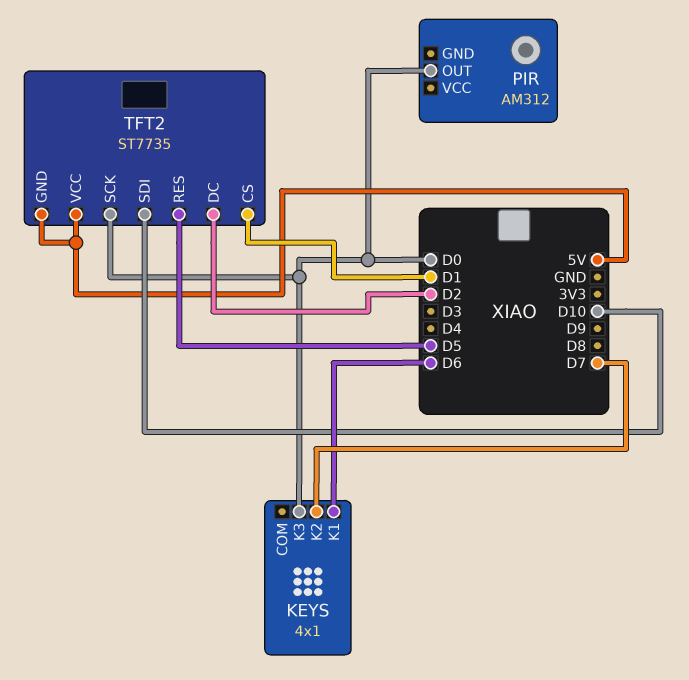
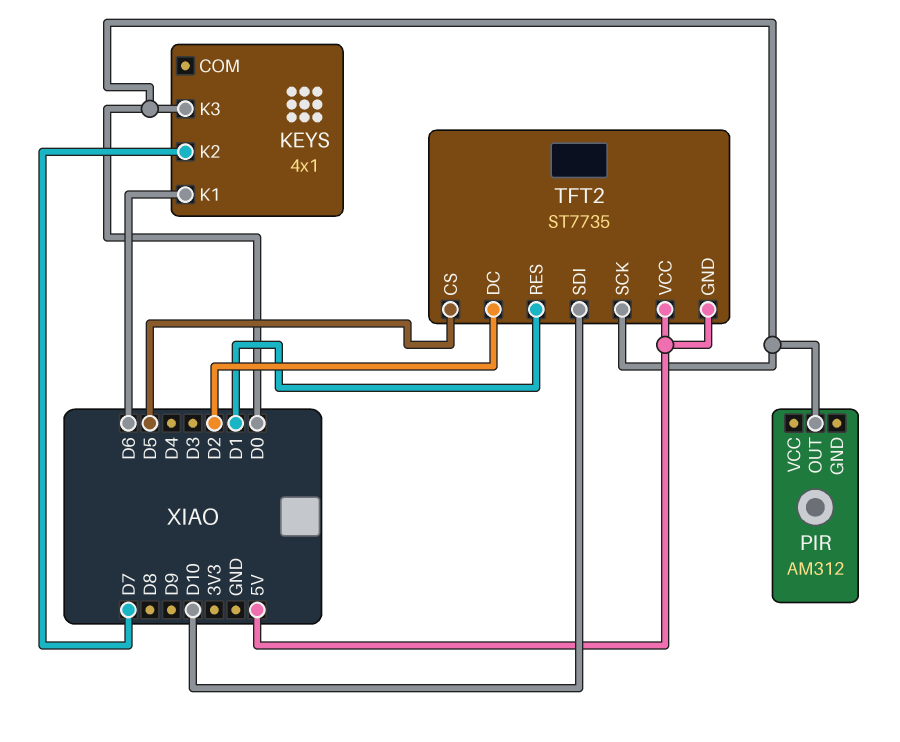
TFT2 pin CS: D1 -> D5
TFT2 pin RES: D5 -> D1

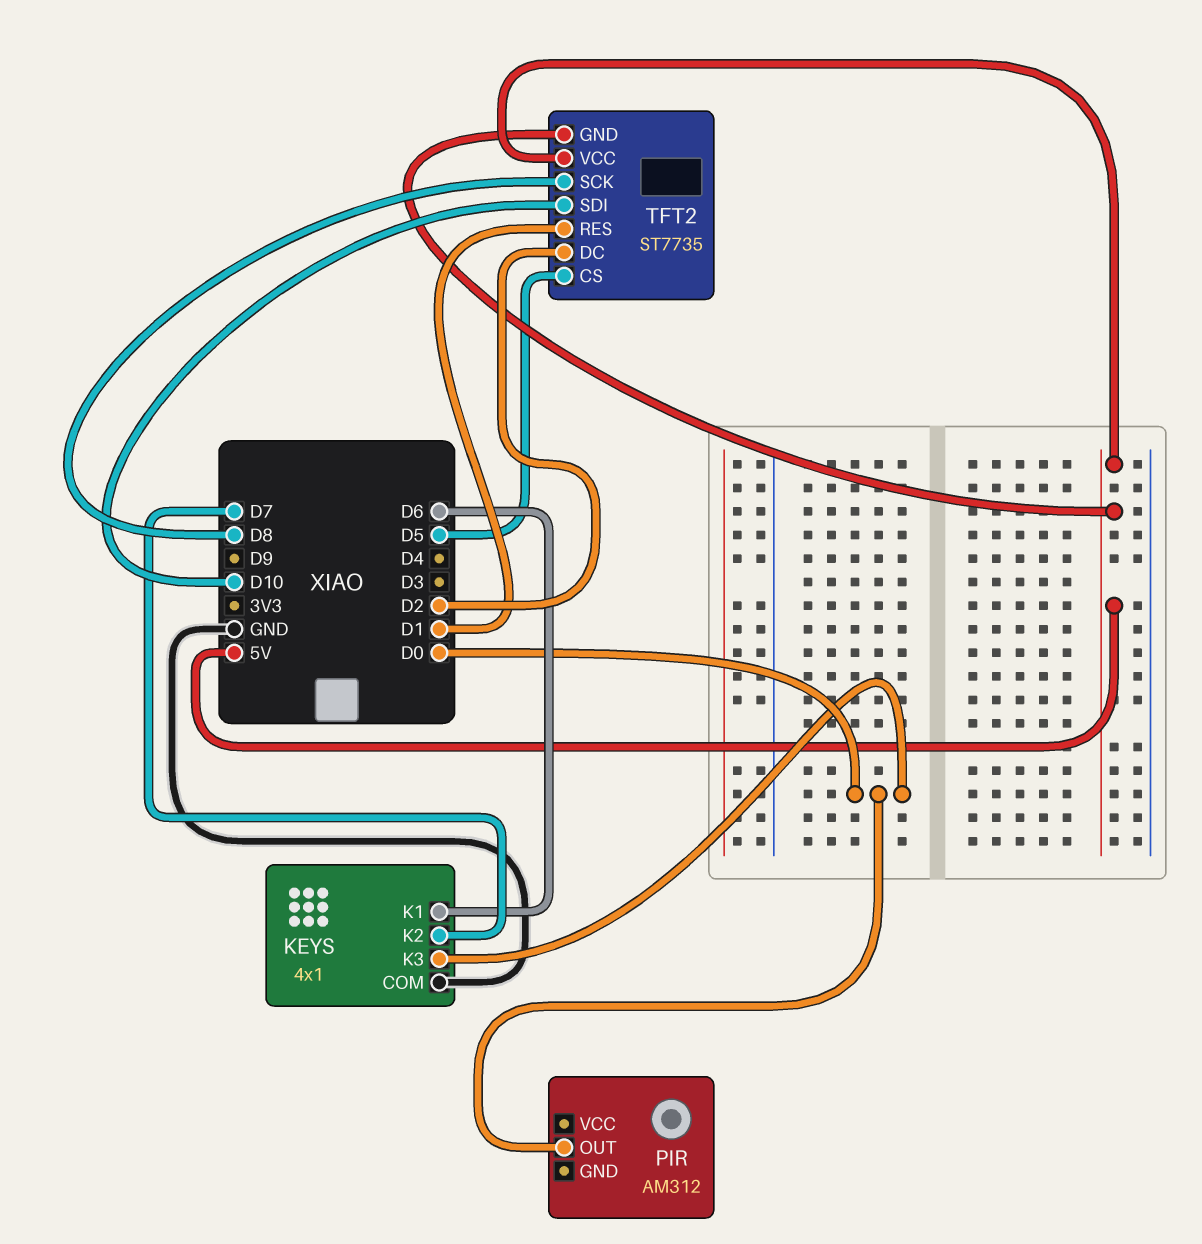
KEYS pin COM: none -> GND
TFT2 pin SCK: D0 -> D8

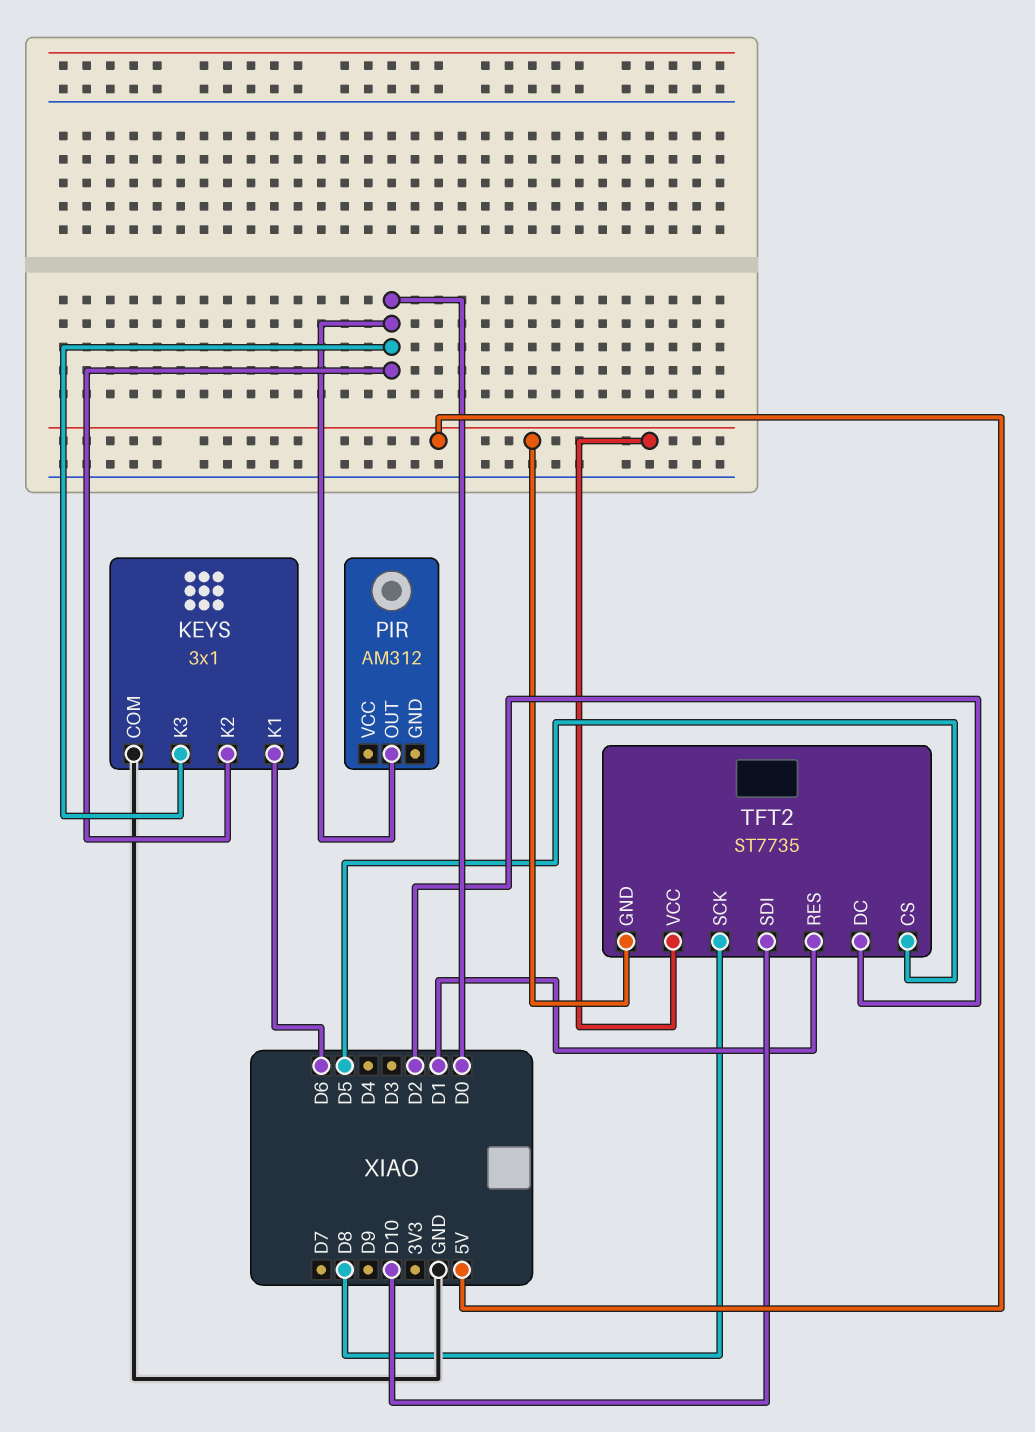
KEYS: 4x1 -> 3x1
KEYS pin K2: D7 -> D0

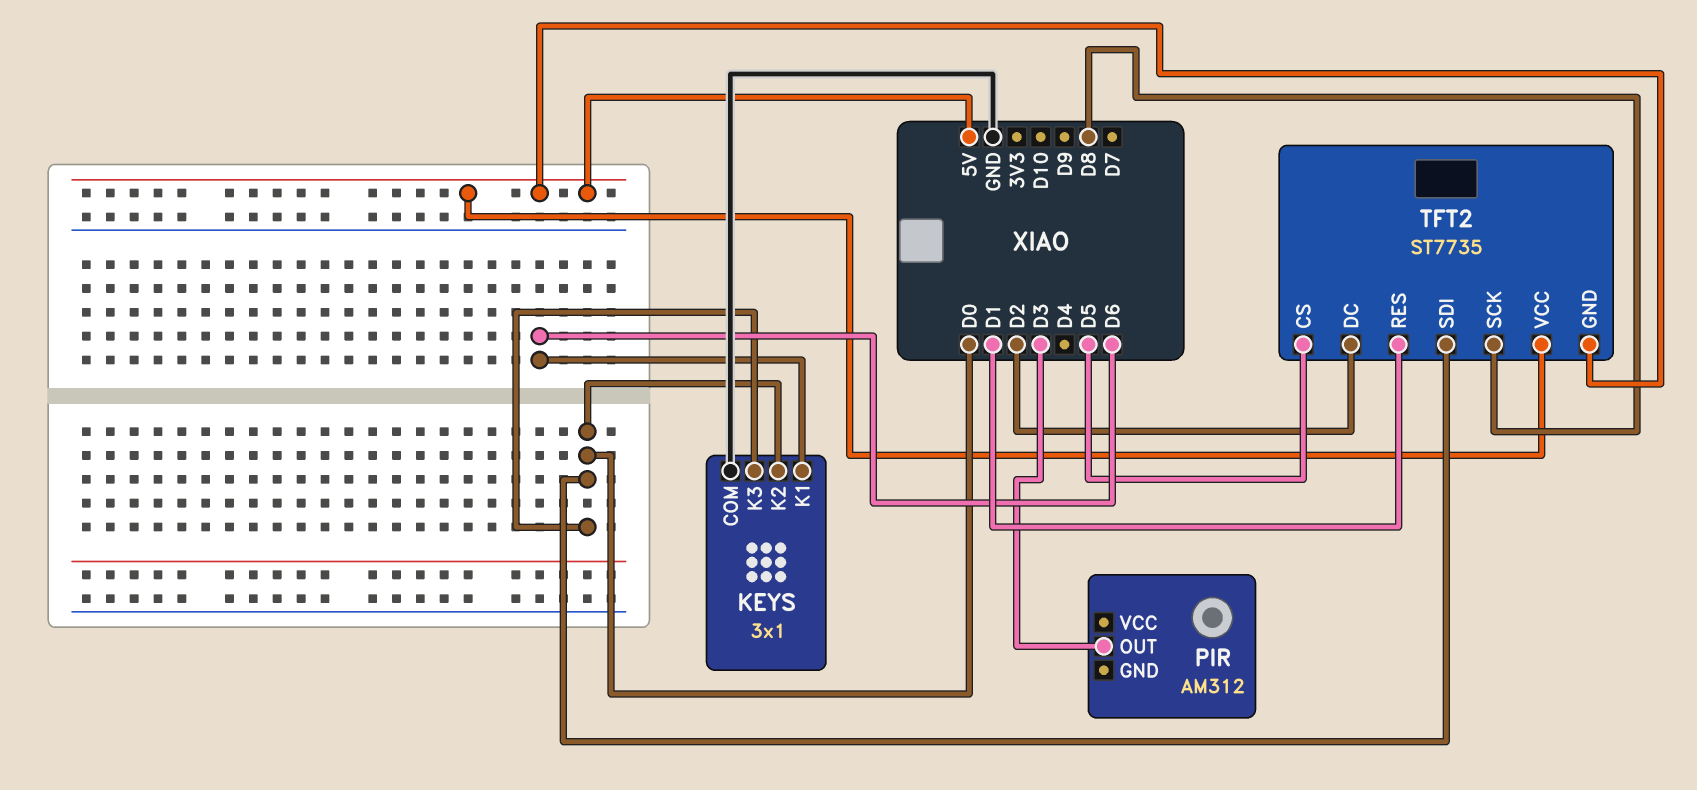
PIR pin OUT: D0 -> D3
TFT2 pin SDI: D10 -> D0

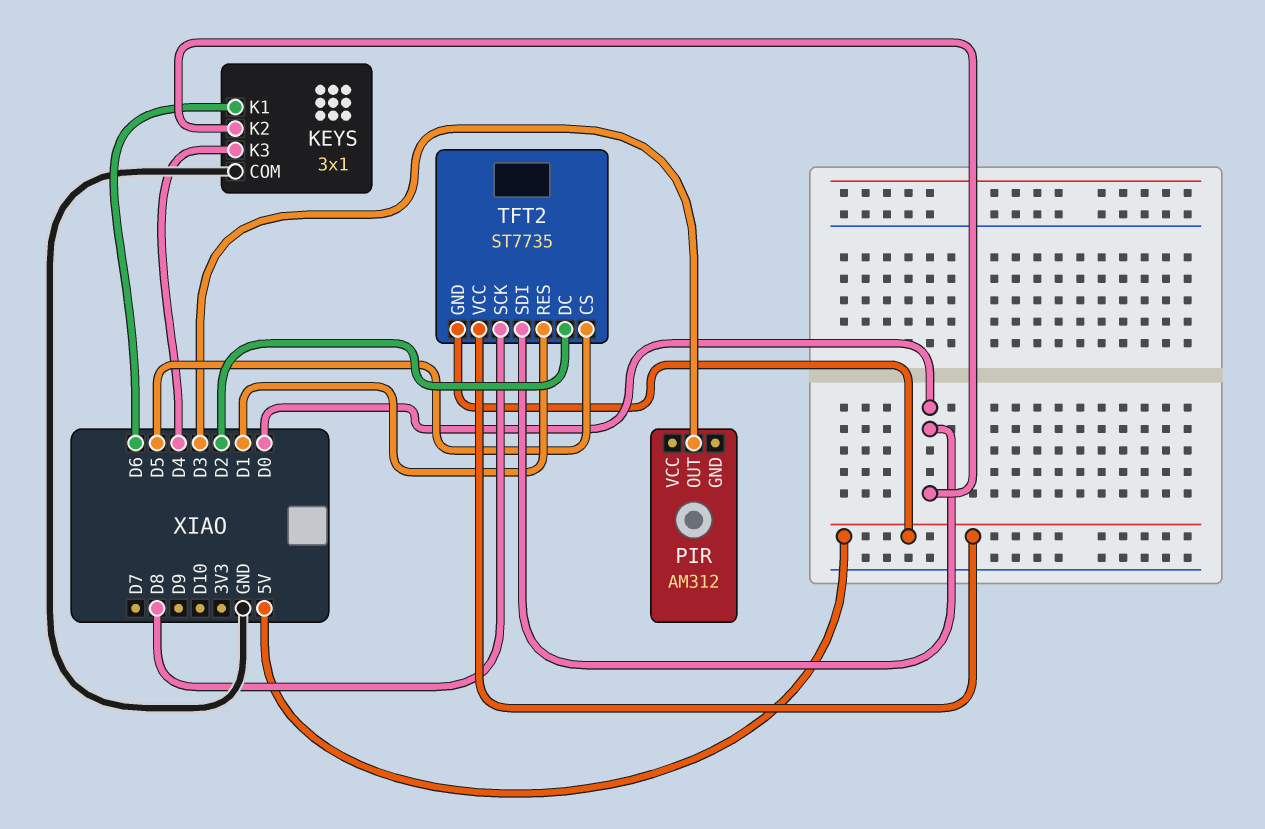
KEYS pin K3: D0 -> D4

